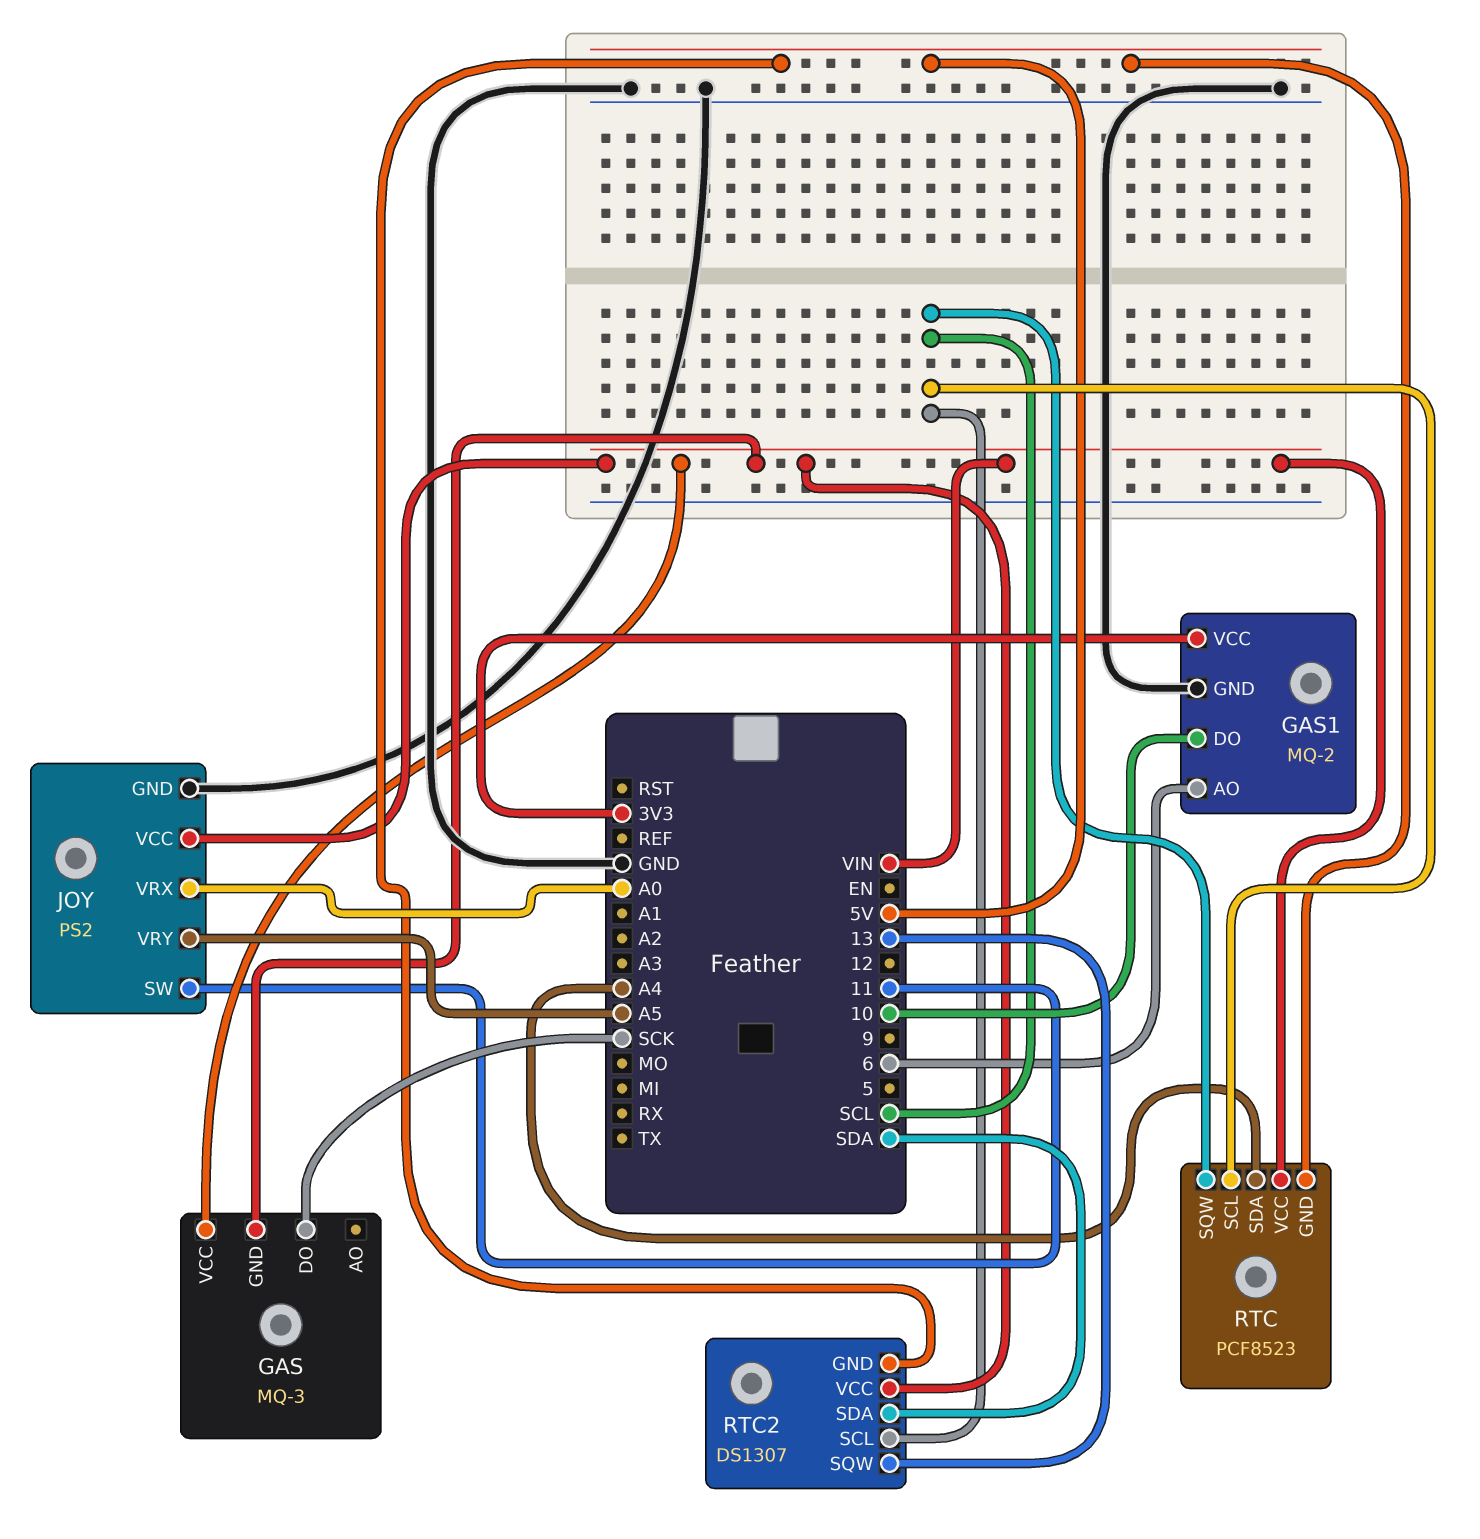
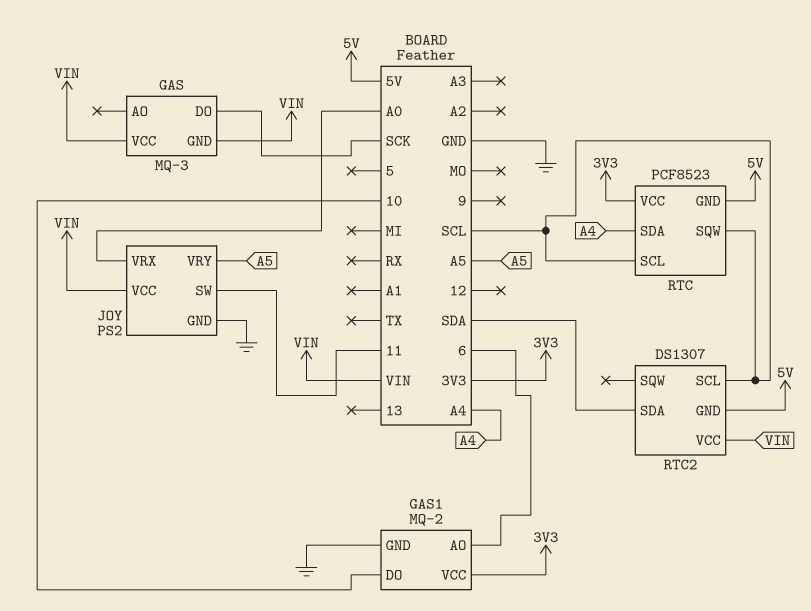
RTC pin VCC: VIN -> 3V3
RTC2 pin SQW: 13 -> none

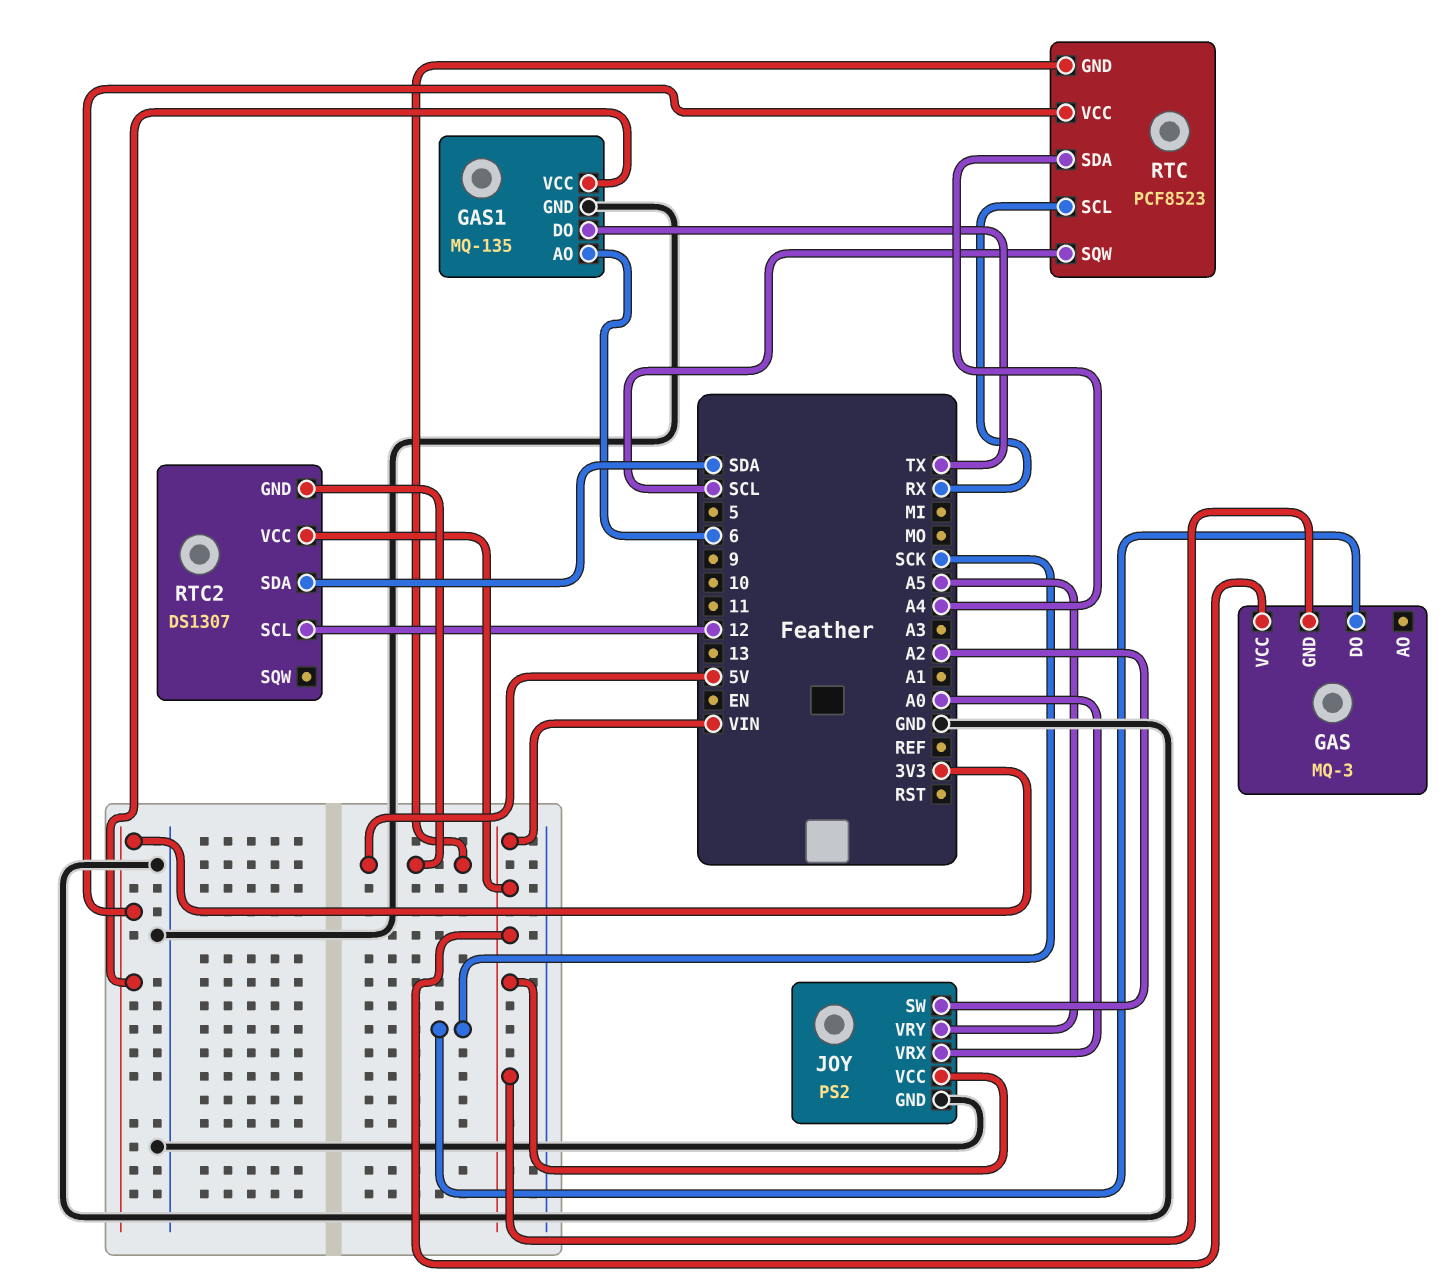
GAS1: MQ-2 -> MQ-135
GAS1 pin DO: 10 -> TX
JOY pin SW: 11 -> A2
RTC pin SCL: SCL -> RX
RTC2 pin SCL: SCL -> 12

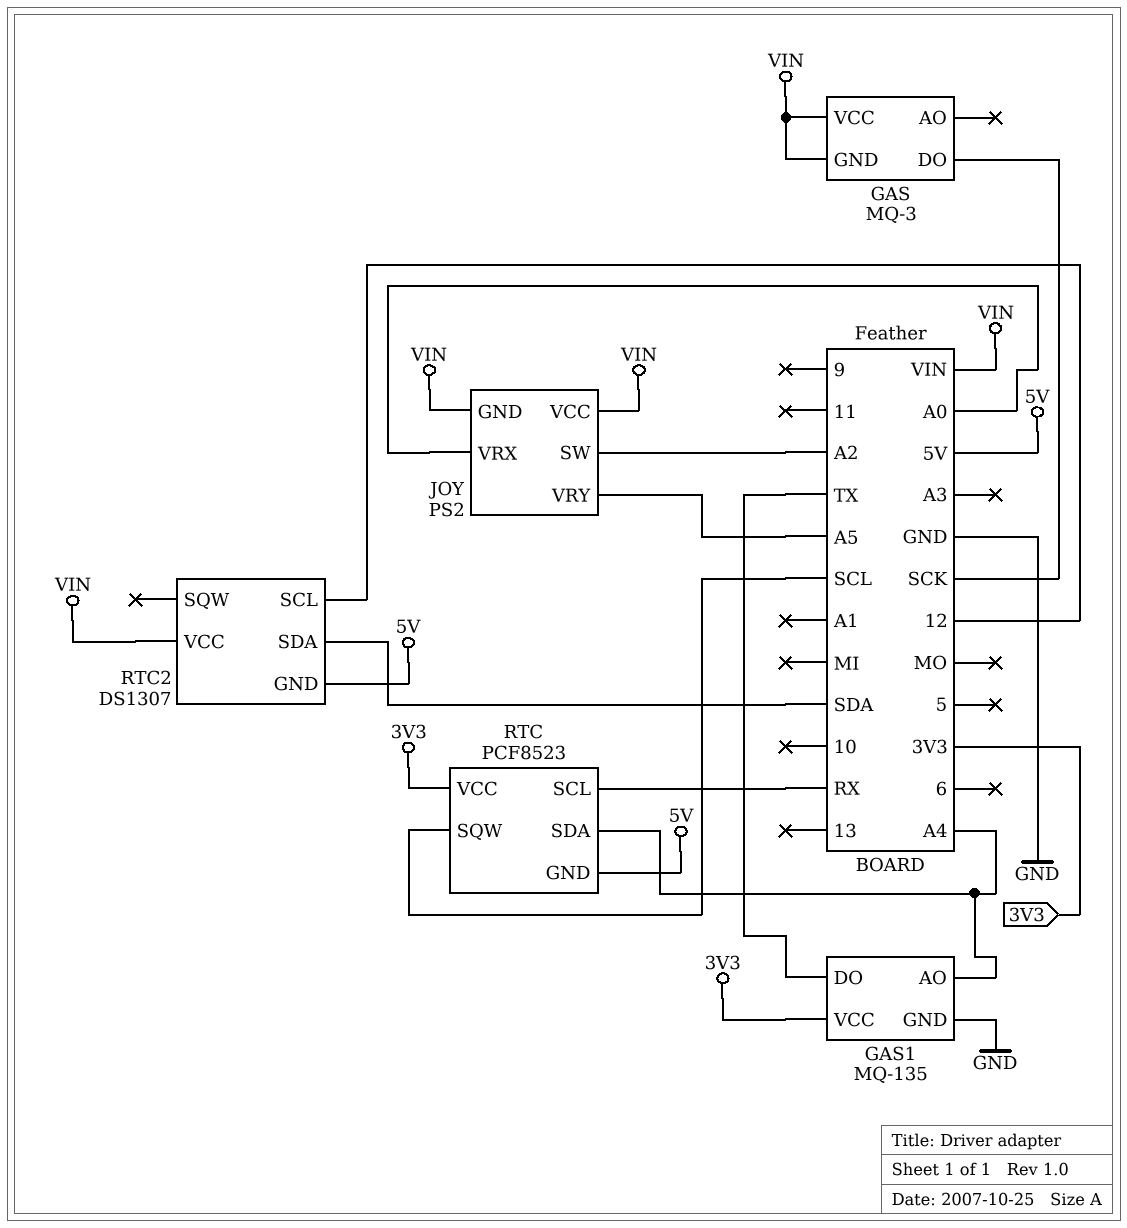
GAS1 pin AO: 6 -> A4
JOY pin GND: GND -> VIN

